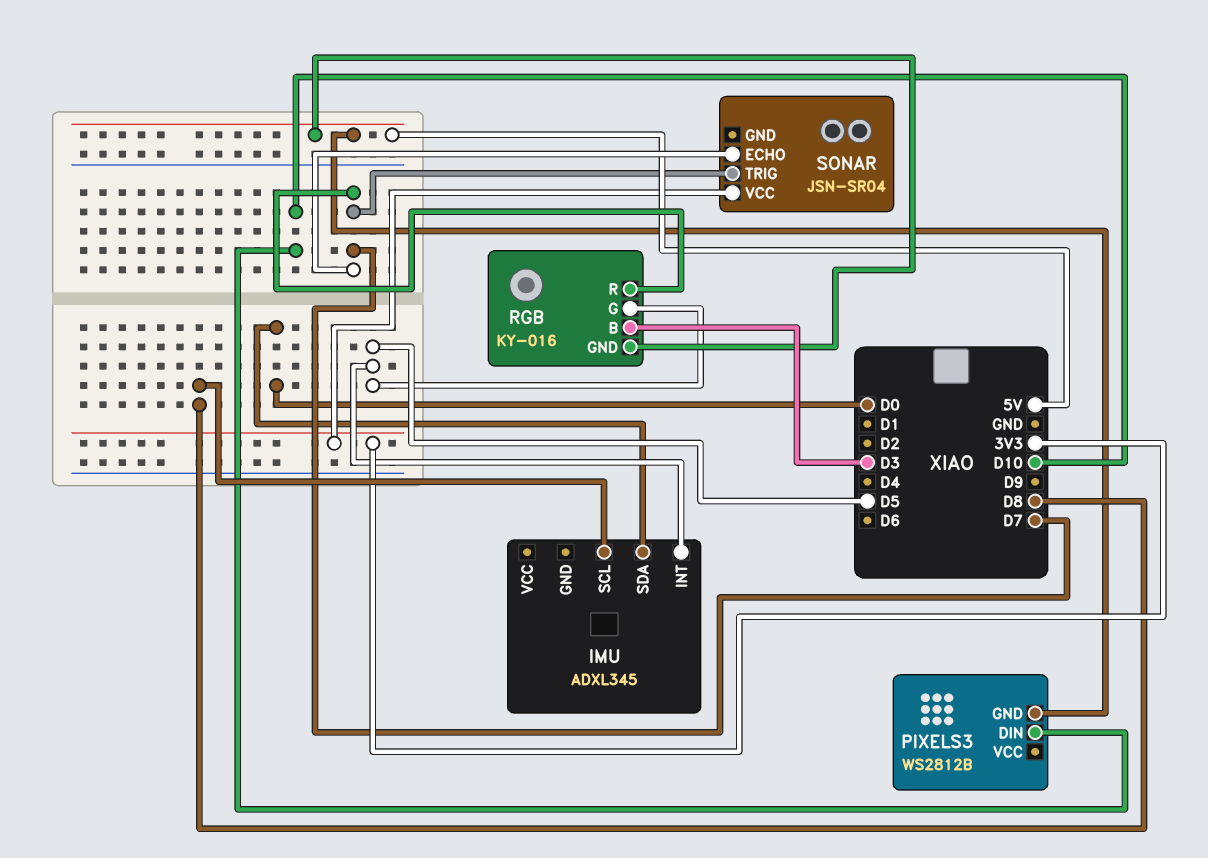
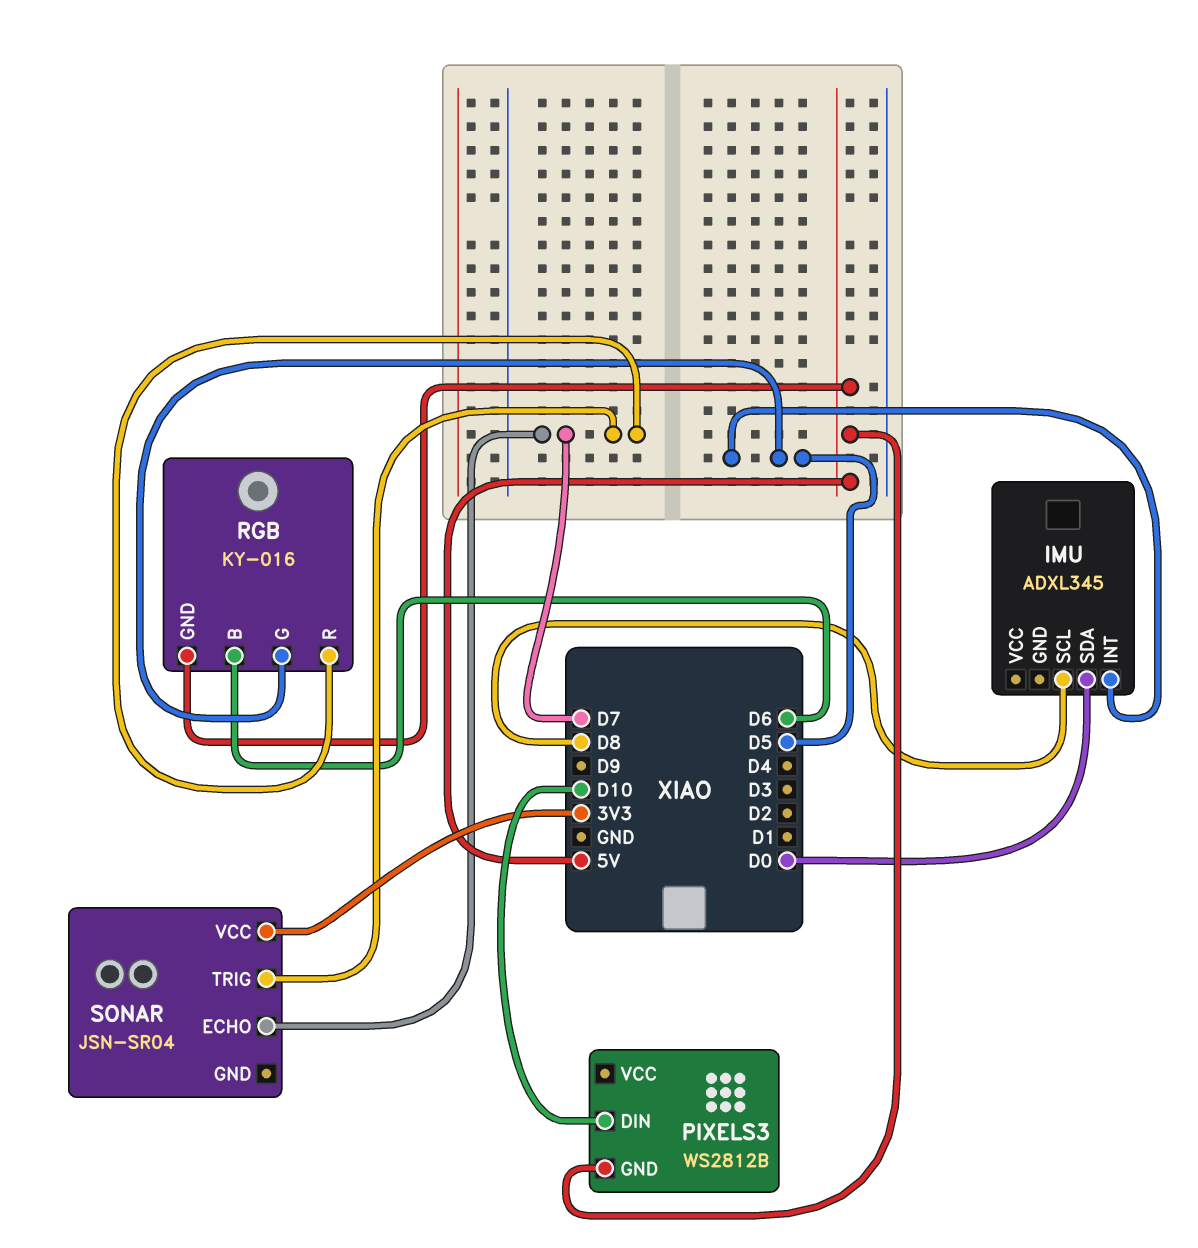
RGB pin B: D3 -> D6

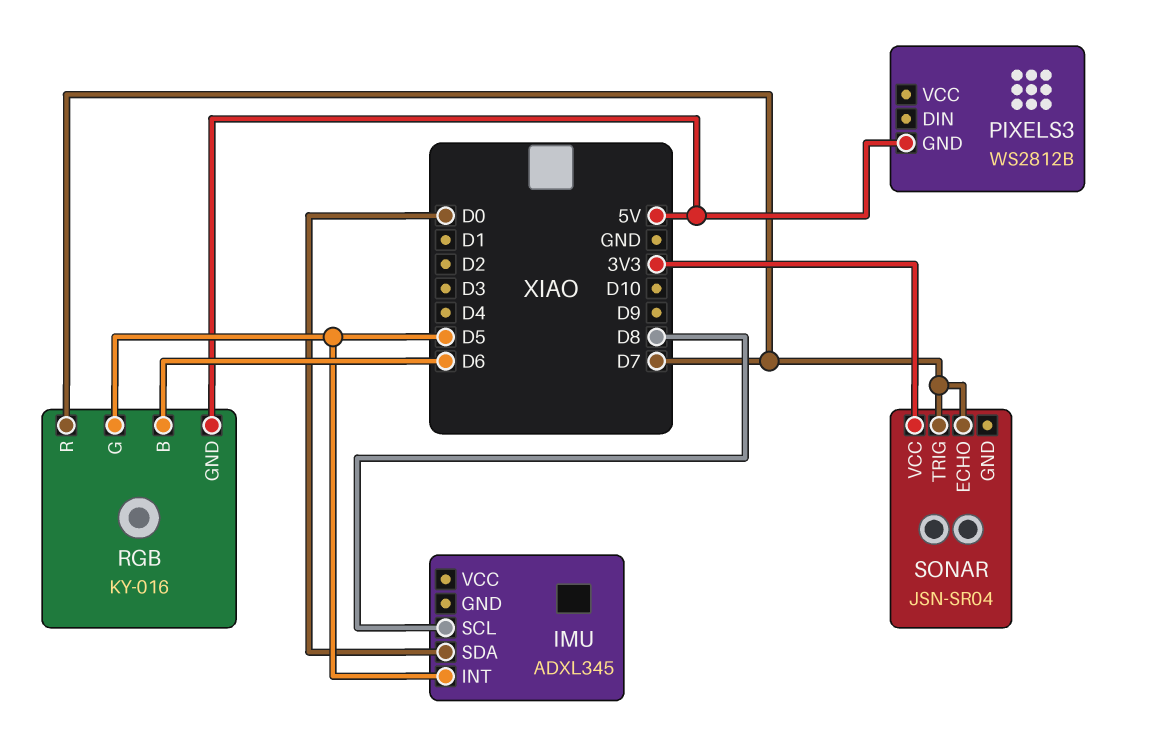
PIXELS3 pin DIN: D10 -> none

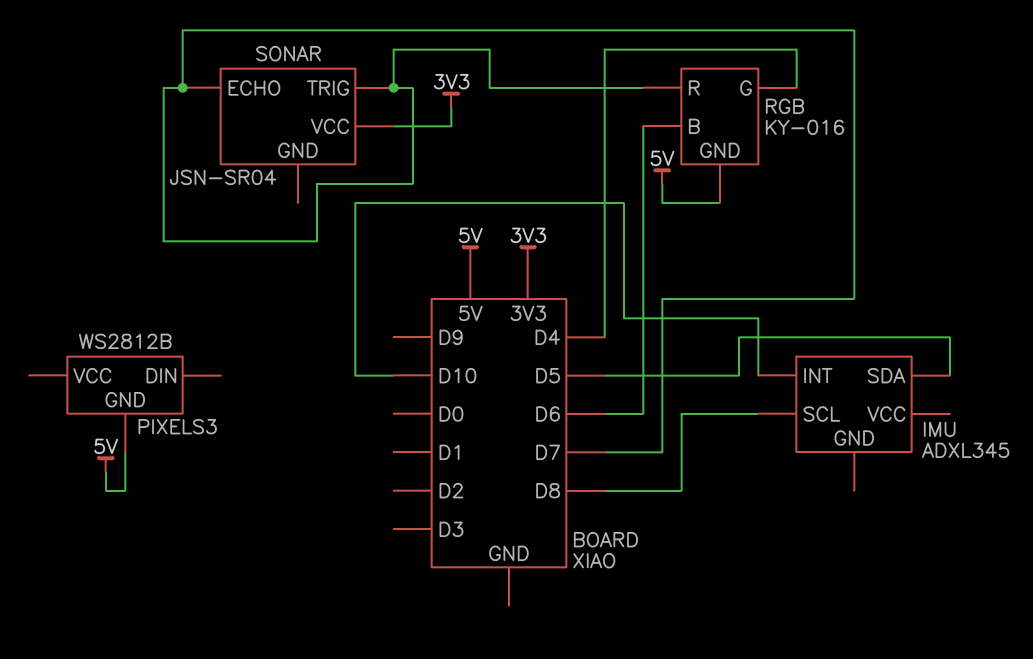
IMU pin INT: D5 -> D10
IMU pin SDA: D0 -> D5
RGB pin G: D5 -> D4

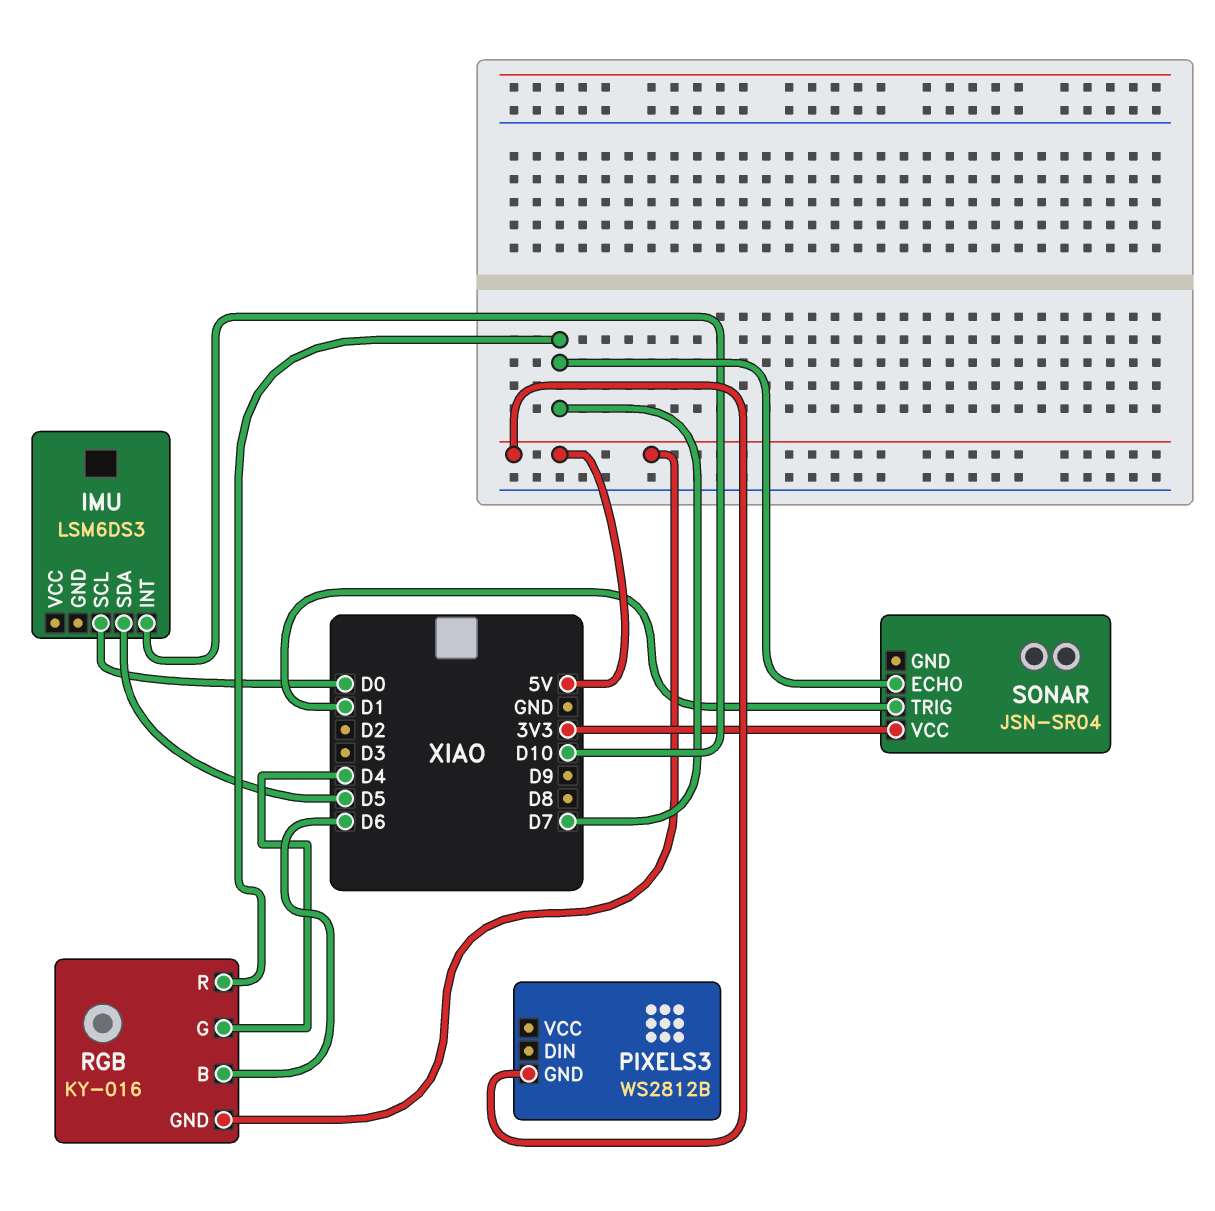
IMU: ADXL345 -> LSM6DS3
IMU pin SCL: D8 -> D0
SONAR pin TRIG: D7 -> D1

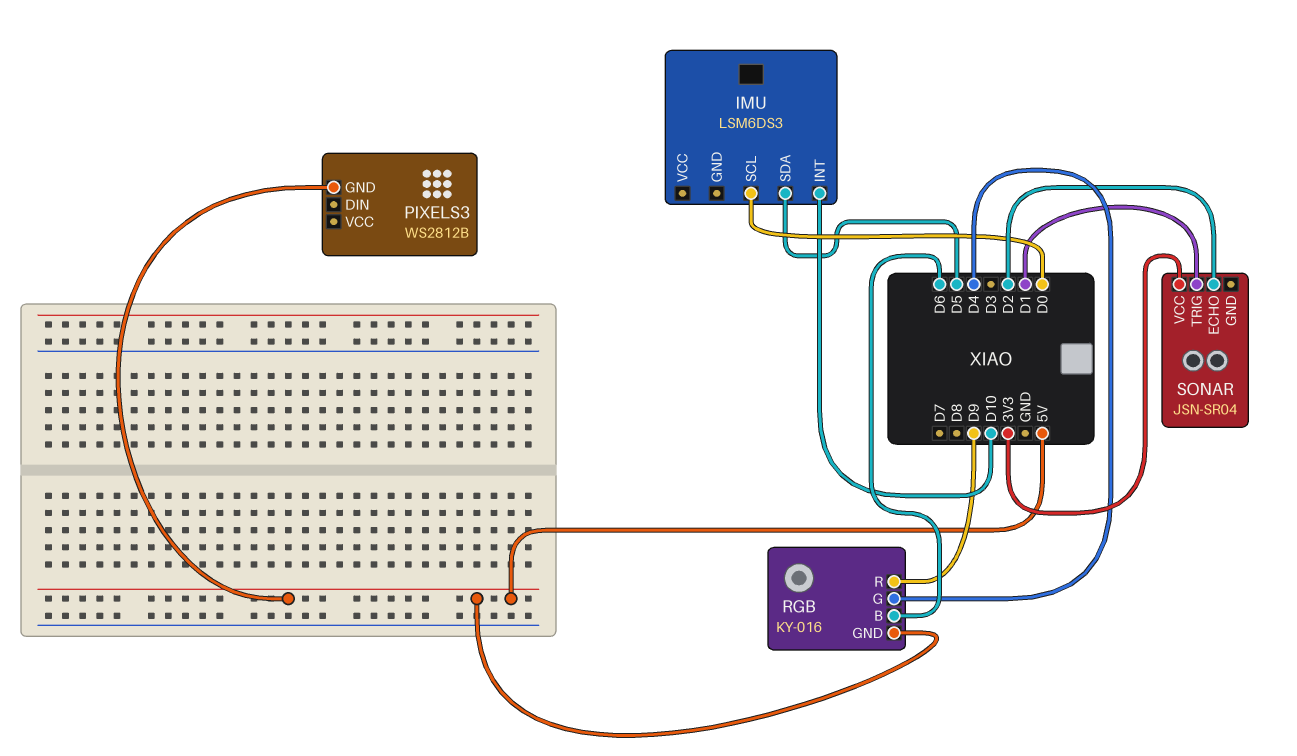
RGB pin R: D7 -> D9
SONAR pin ECHO: D7 -> D2

